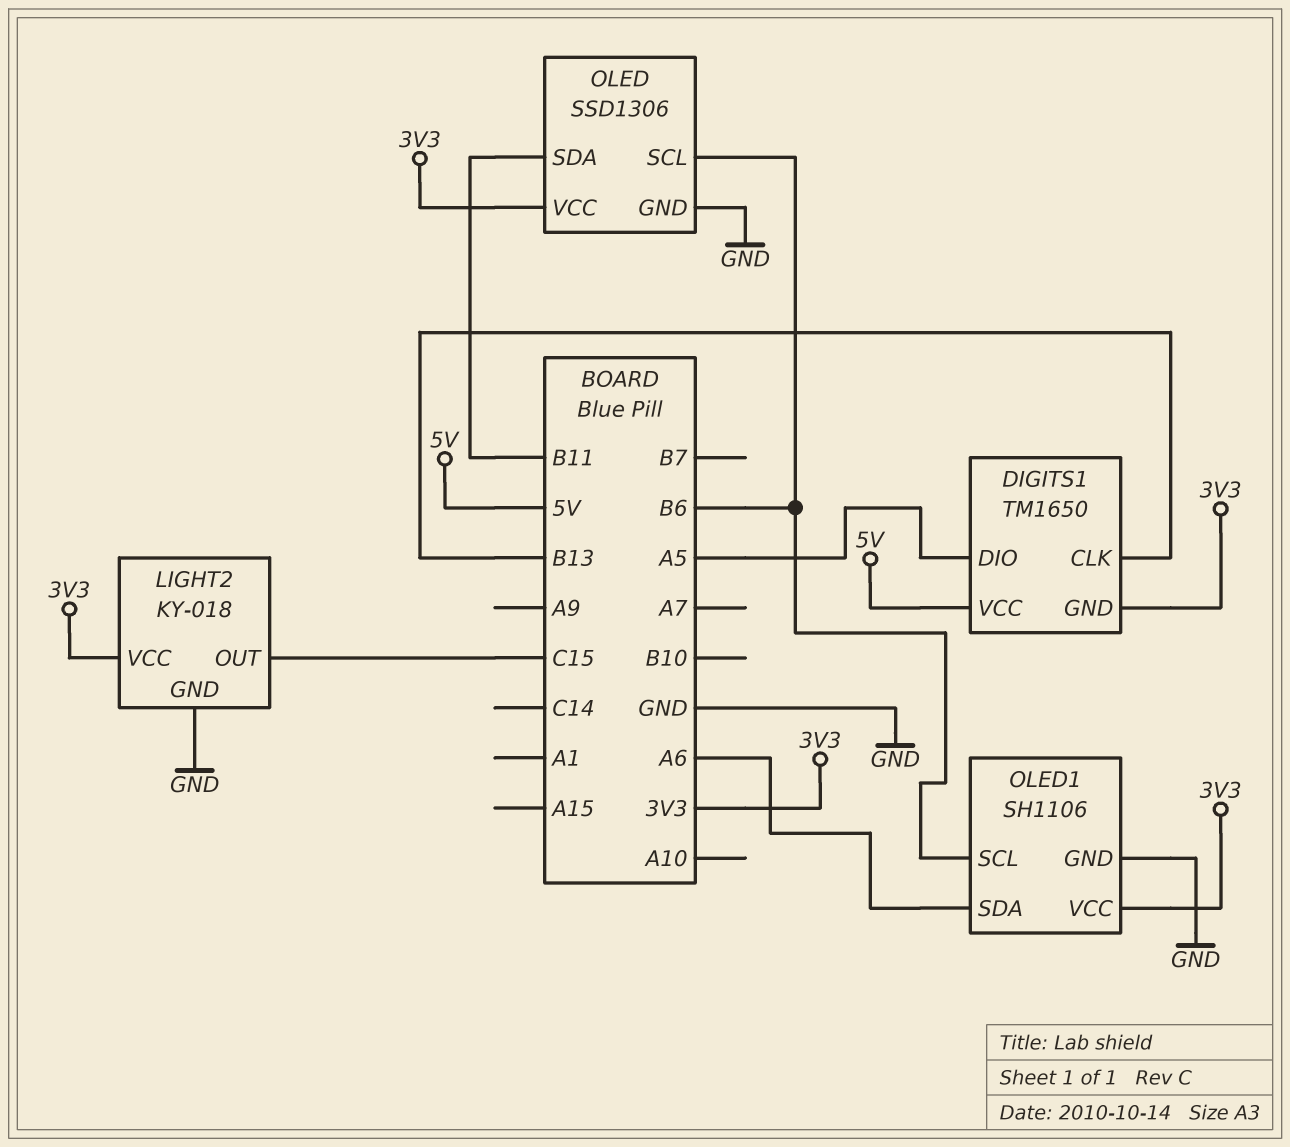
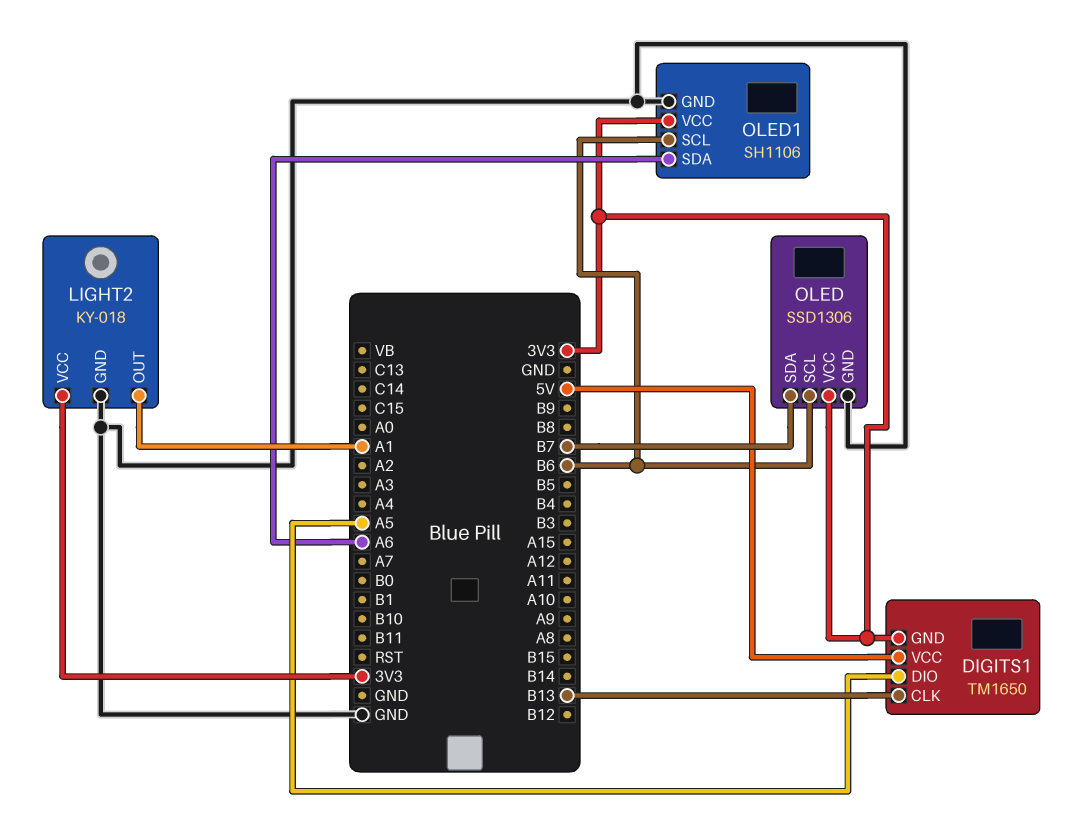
LIGHT2 pin OUT: C15 -> A1
OLED pin SDA: B11 -> B7

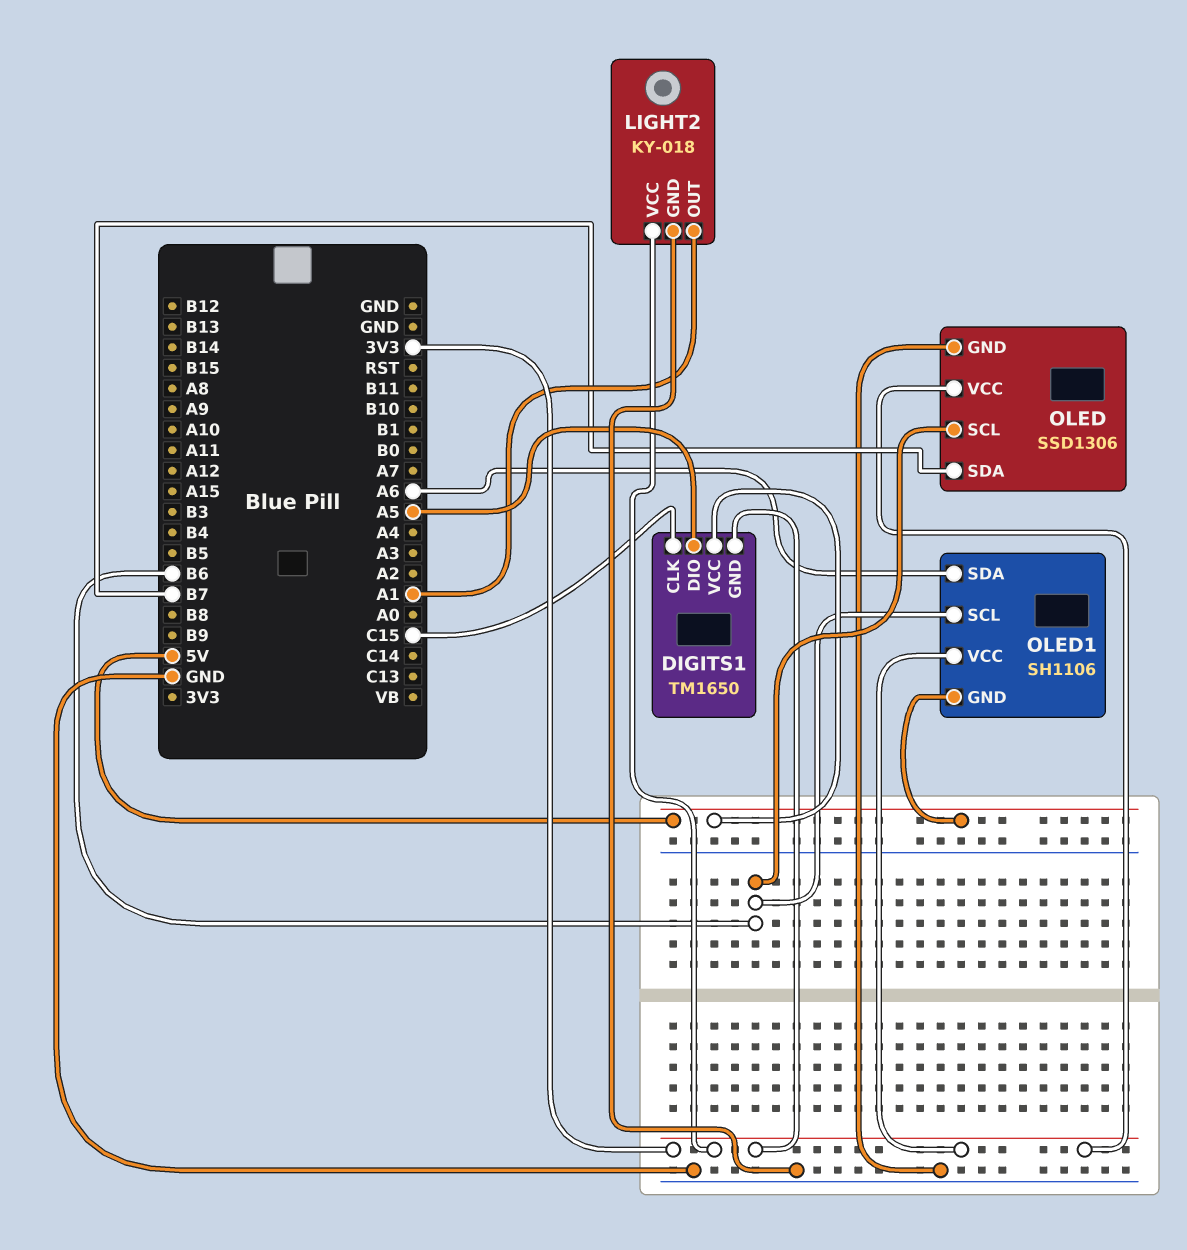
DIGITS1 pin CLK: B13 -> C15
OLED1 pin GND: GND -> 5V

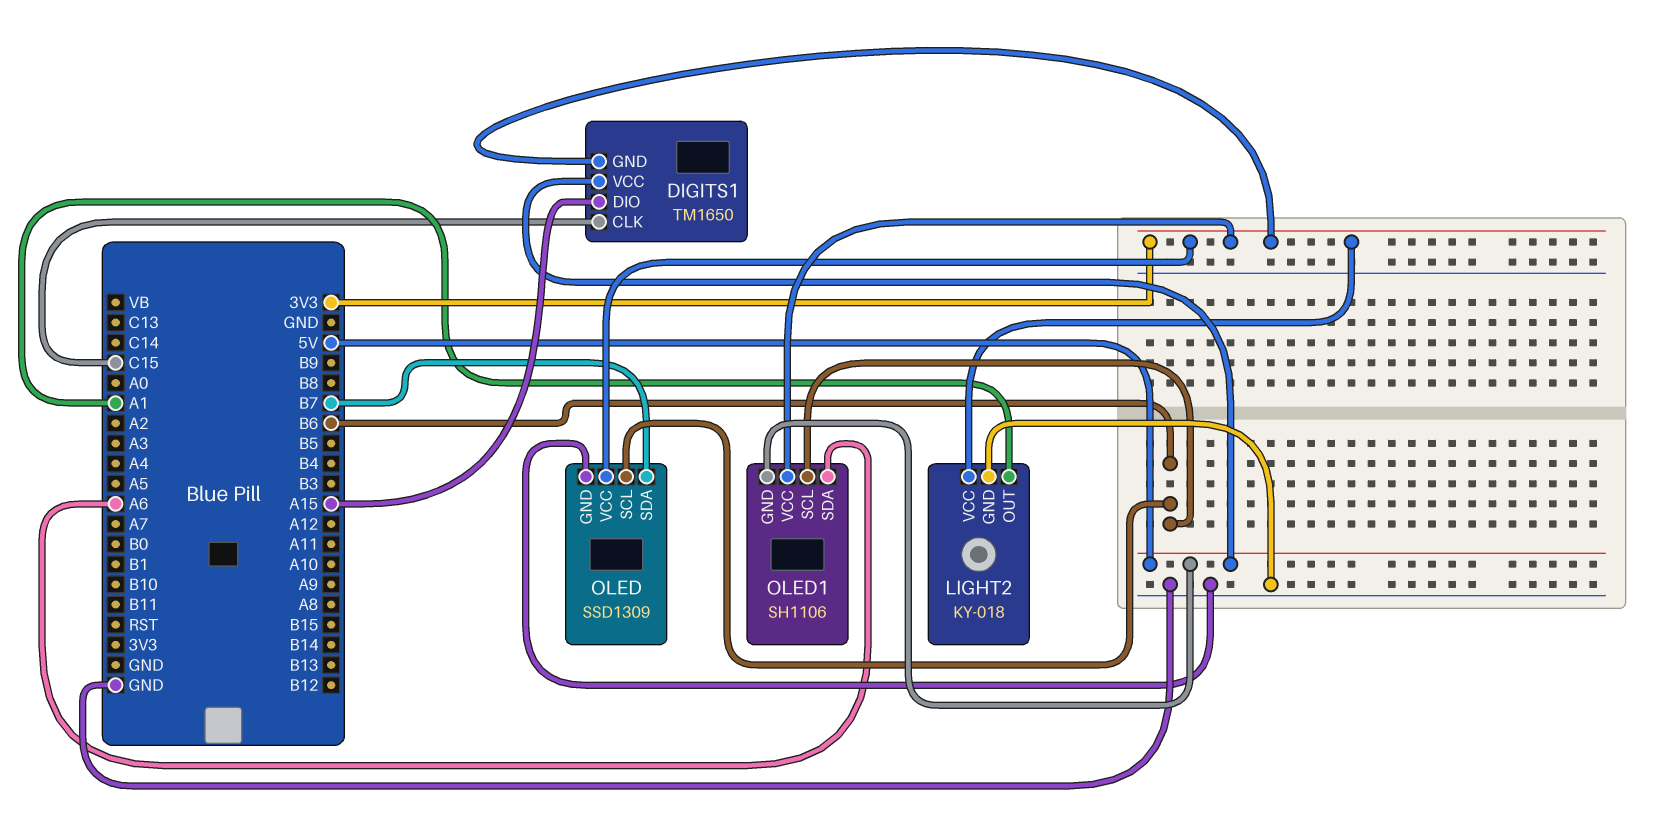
DIGITS1 pin DIO: A5 -> A15
OLED: SSD1306 -> SSD1309

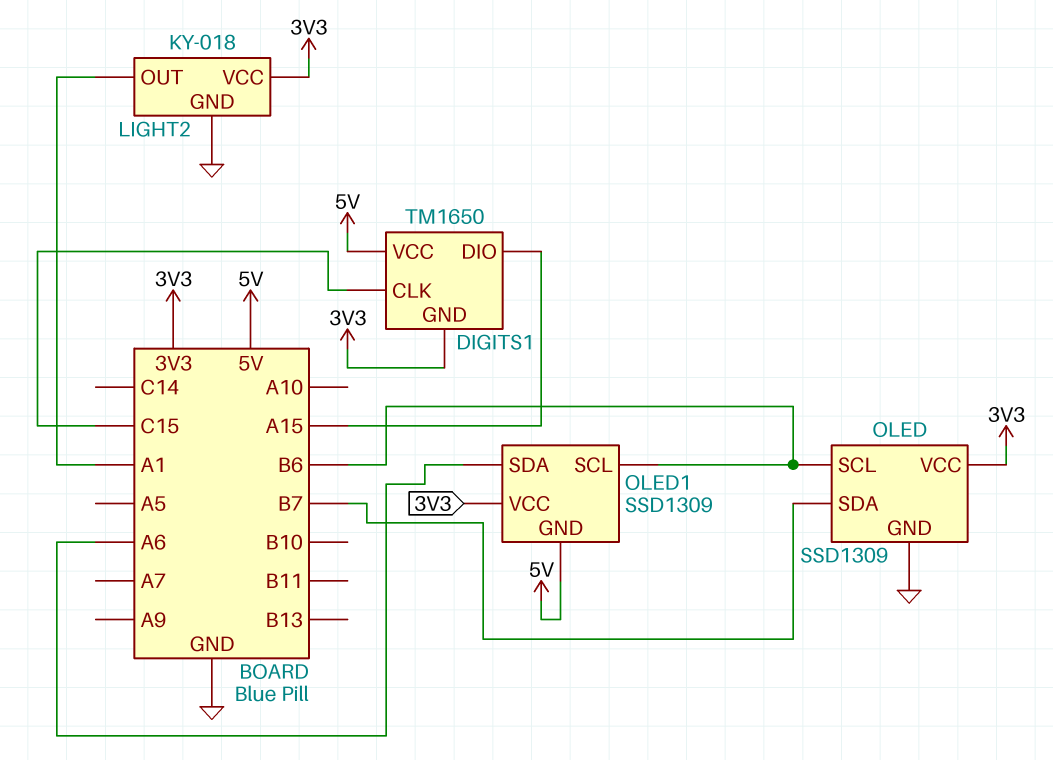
OLED1: SH1106 -> SSD1309

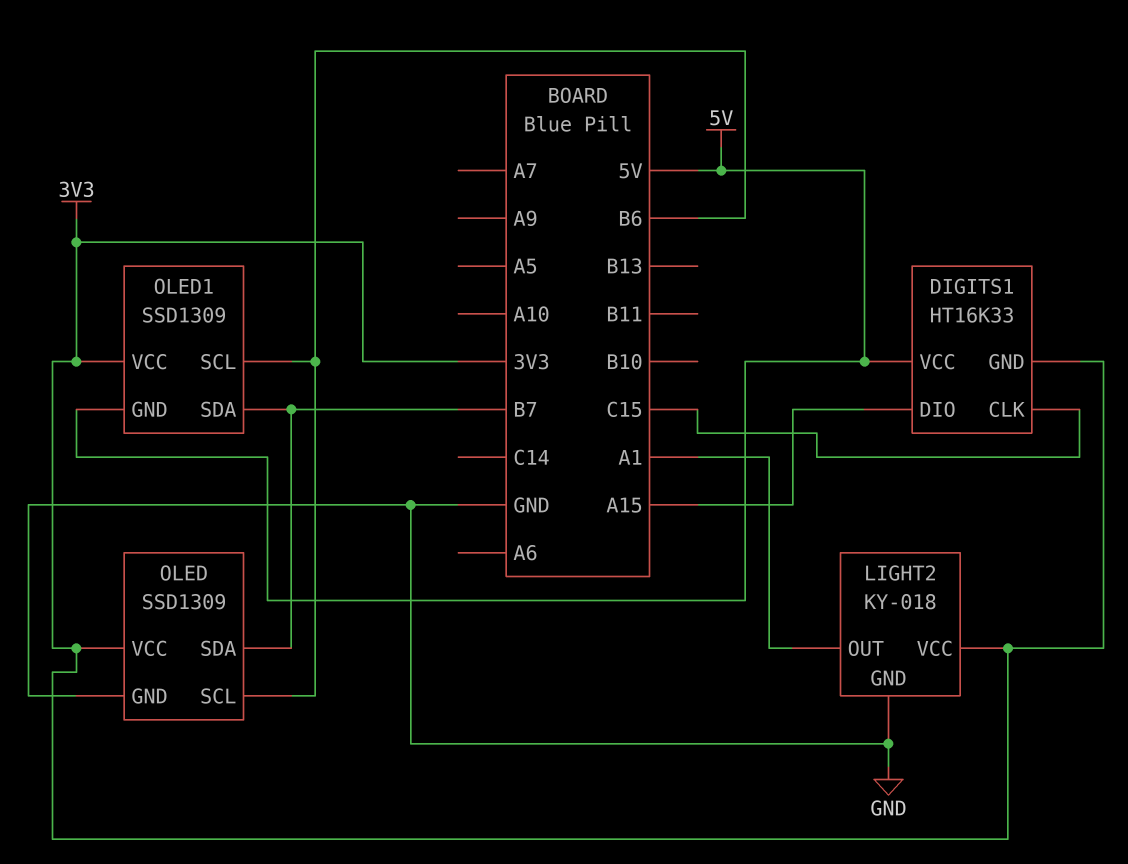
DIGITS1: TM1650 -> HT16K33
OLED1 pin SDA: A6 -> B7

